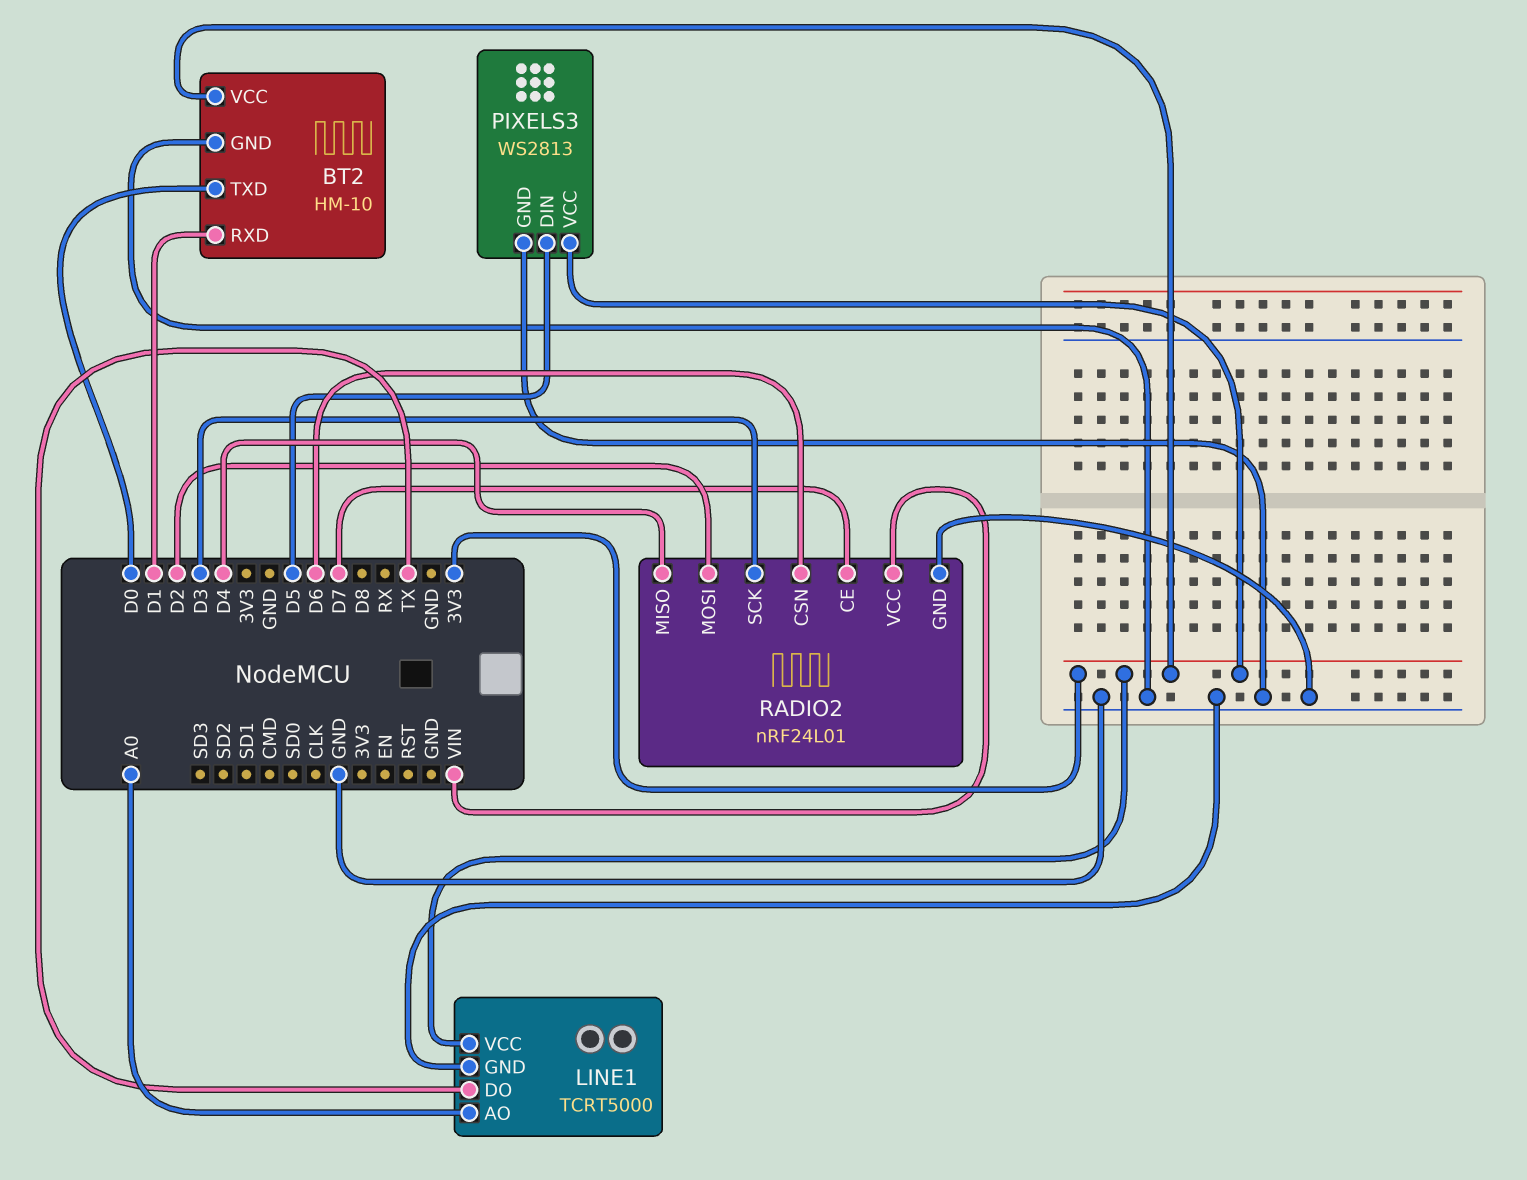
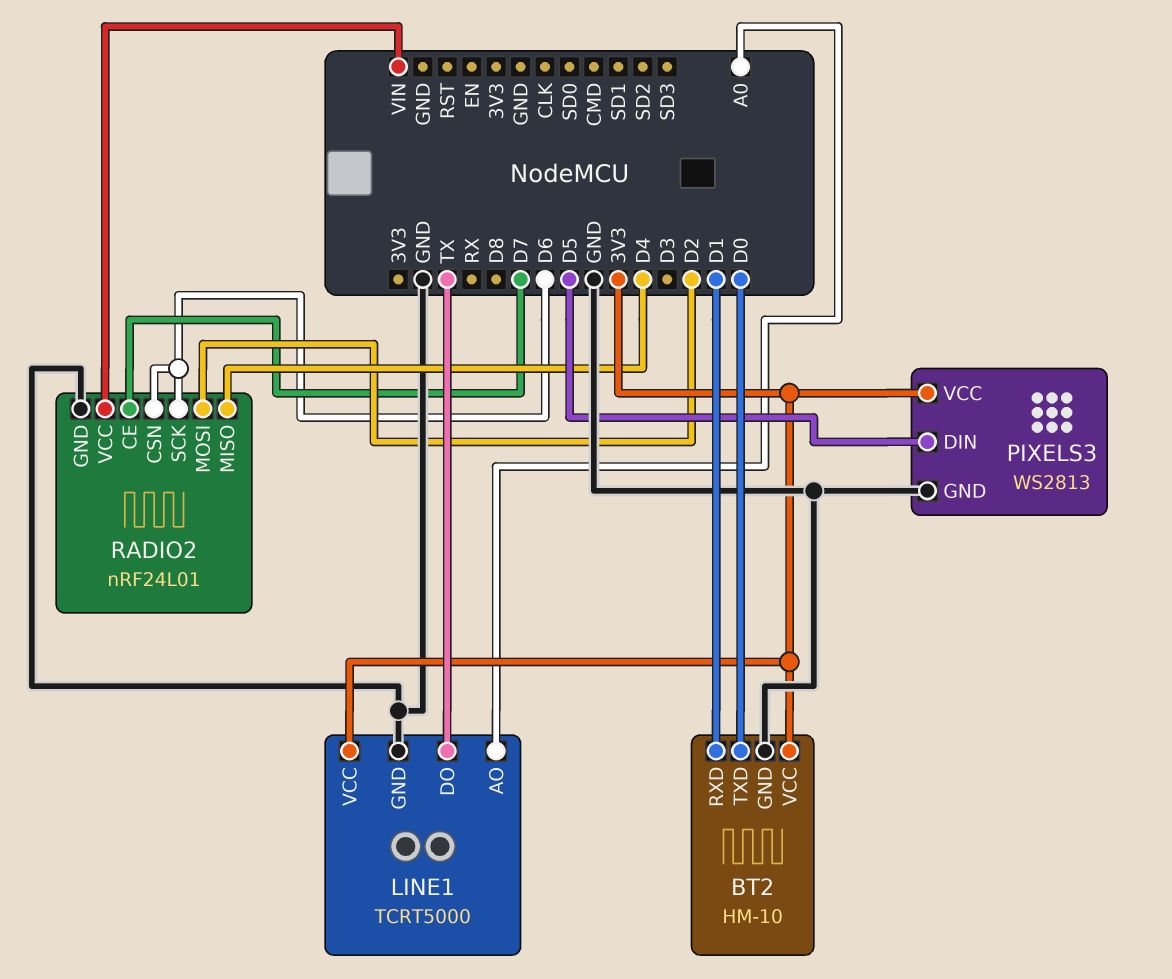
RADIO2 pin SCK: D3 -> D6

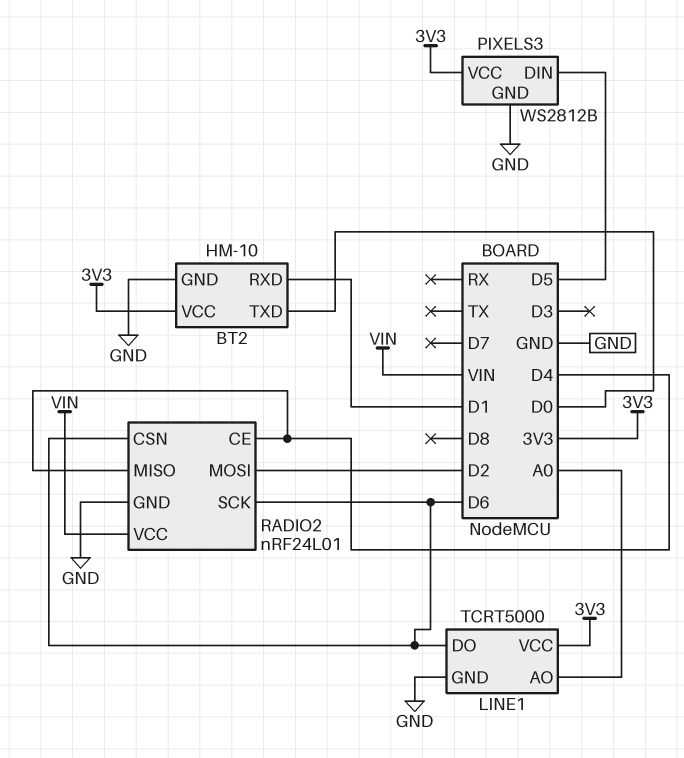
LINE1 pin DO: TX -> D6
PIXELS3: WS2813 -> WS2812B
RADIO2 pin CE: D7 -> D4

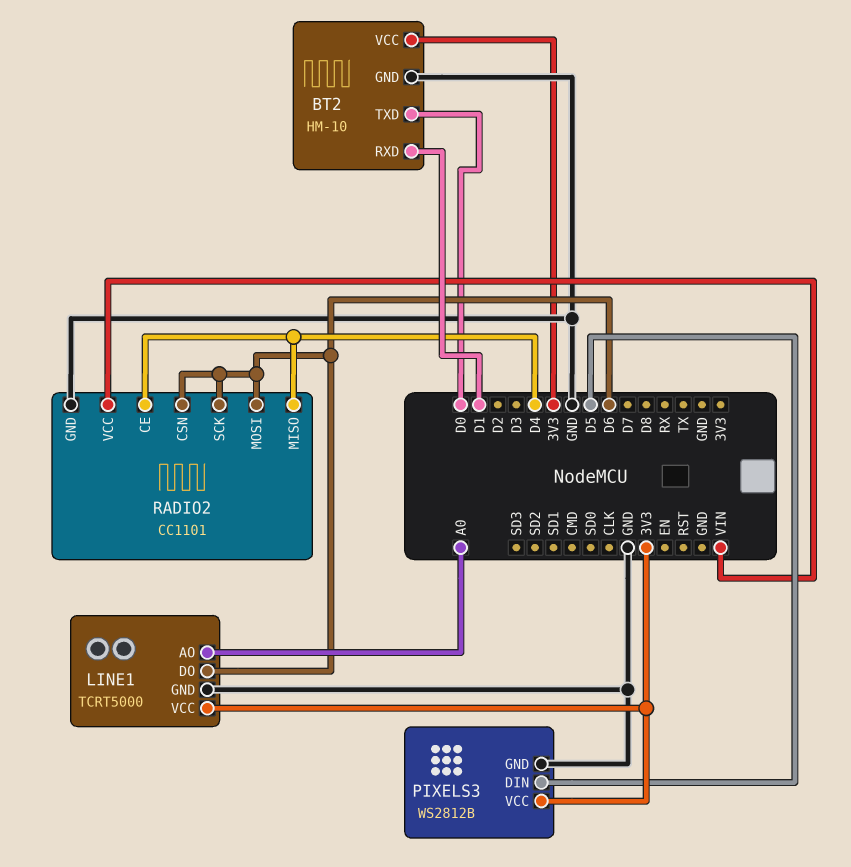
RADIO2: nRF24L01 -> CC1101
RADIO2 pin MOSI: D2 -> D6

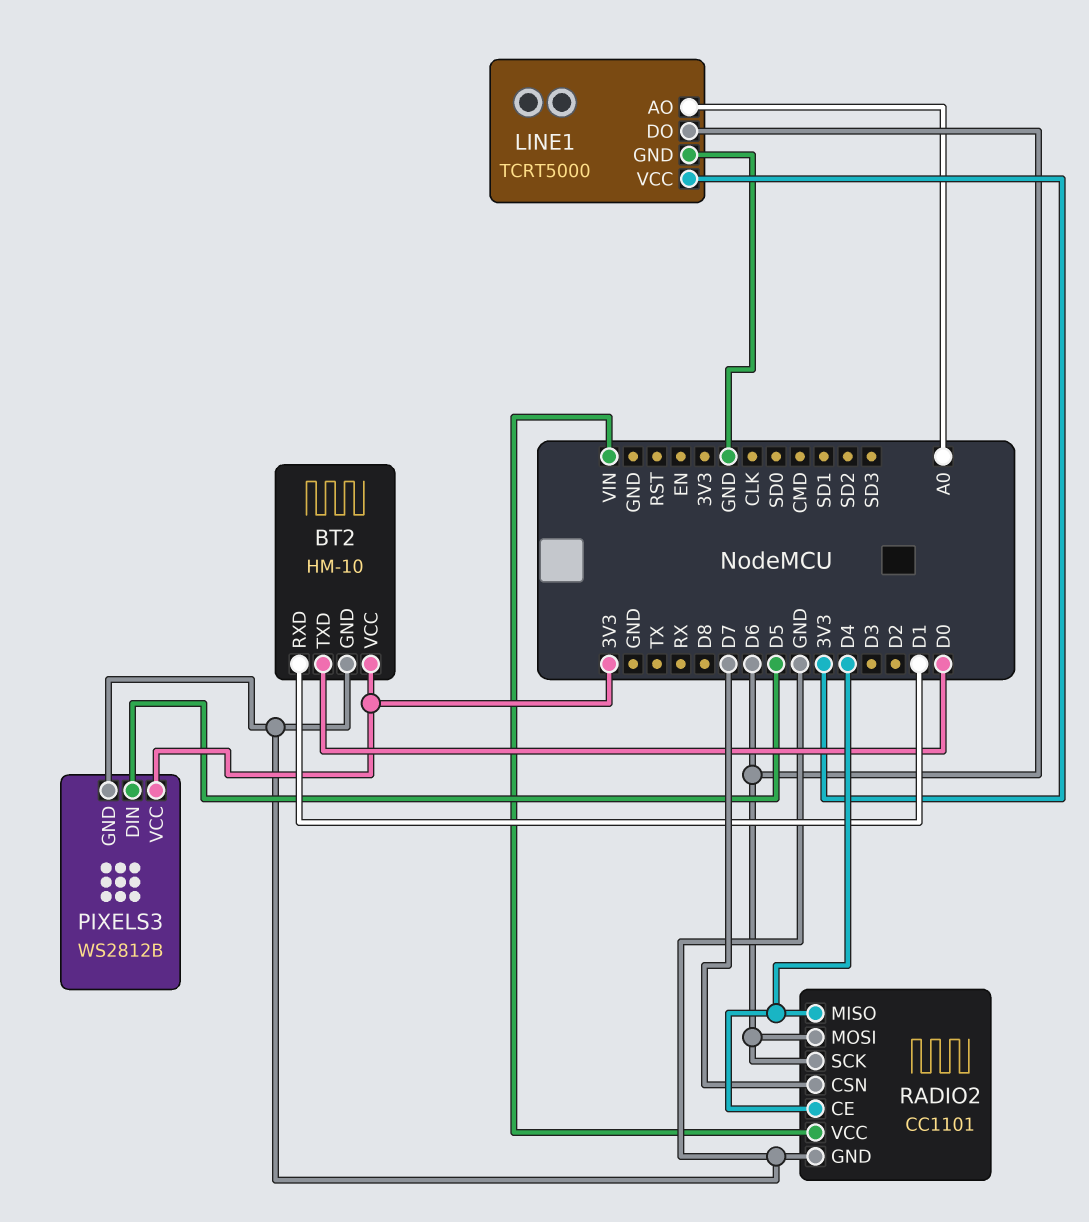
RADIO2 pin CSN: D6 -> D7

